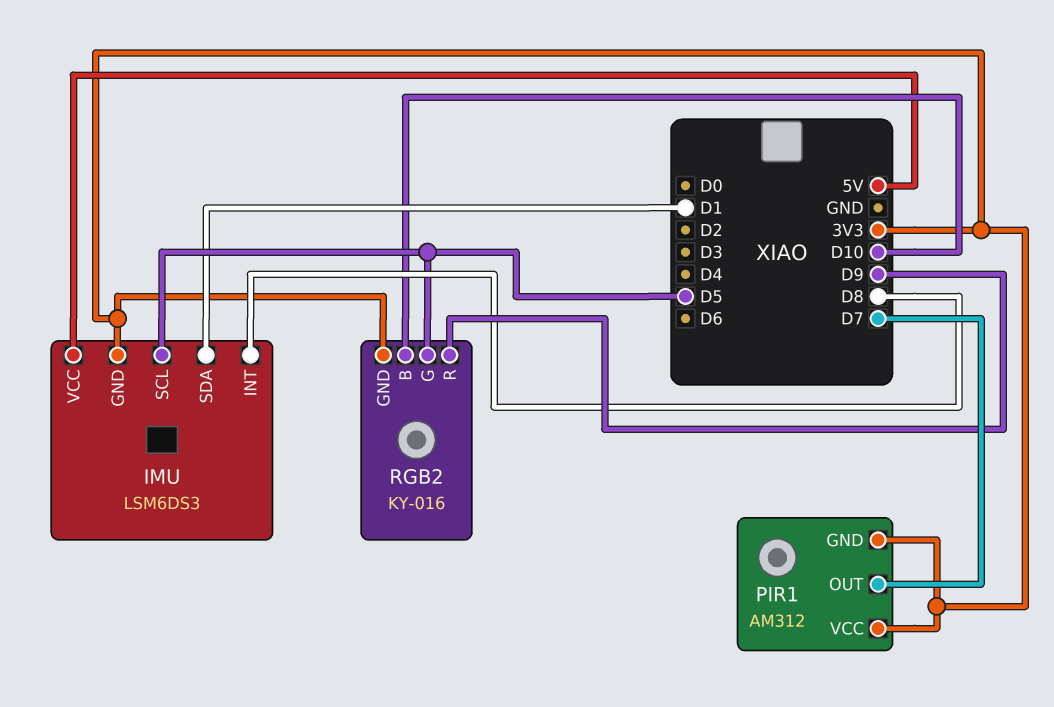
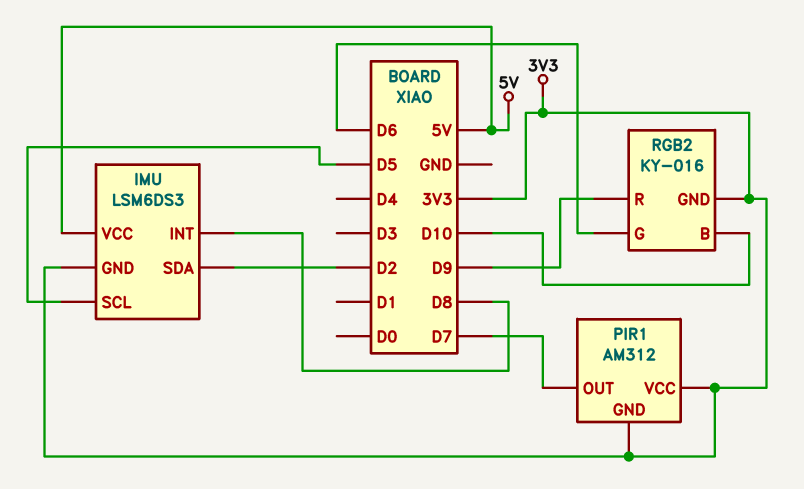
IMU pin SDA: D1 -> D2
RGB2 pin G: D5 -> D6

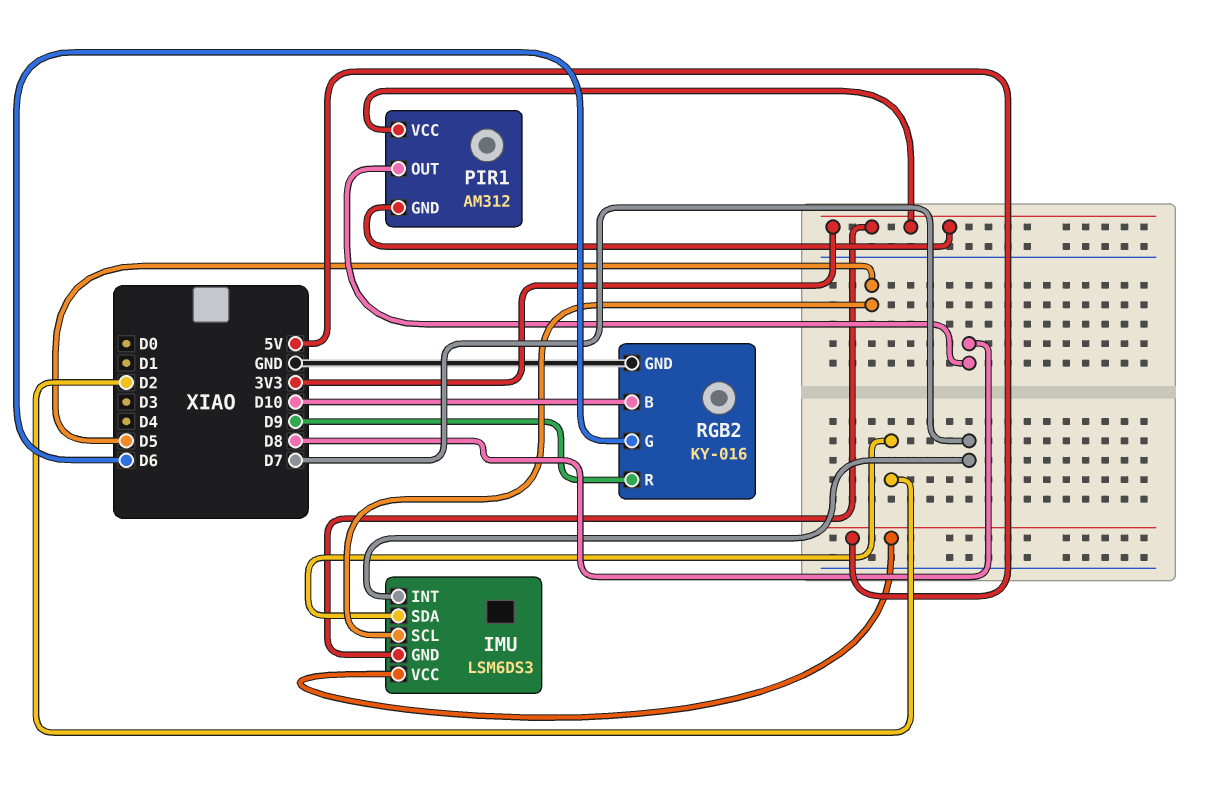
IMU pin INT: D8 -> D7
PIR1 pin OUT: D7 -> D8
RGB2 pin GND: 3V3 -> GND

